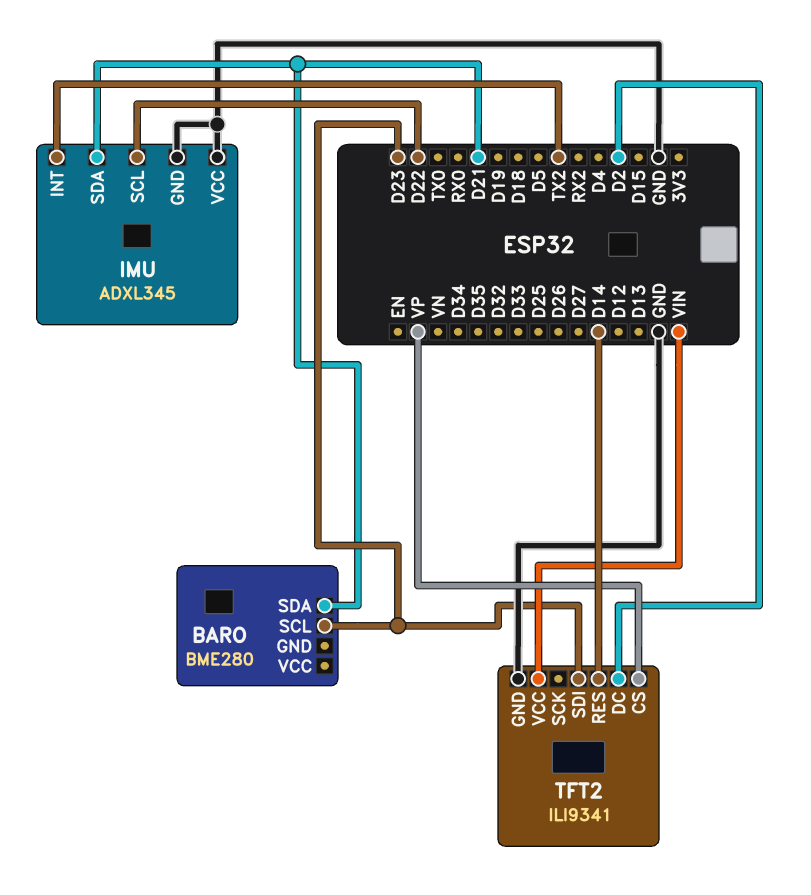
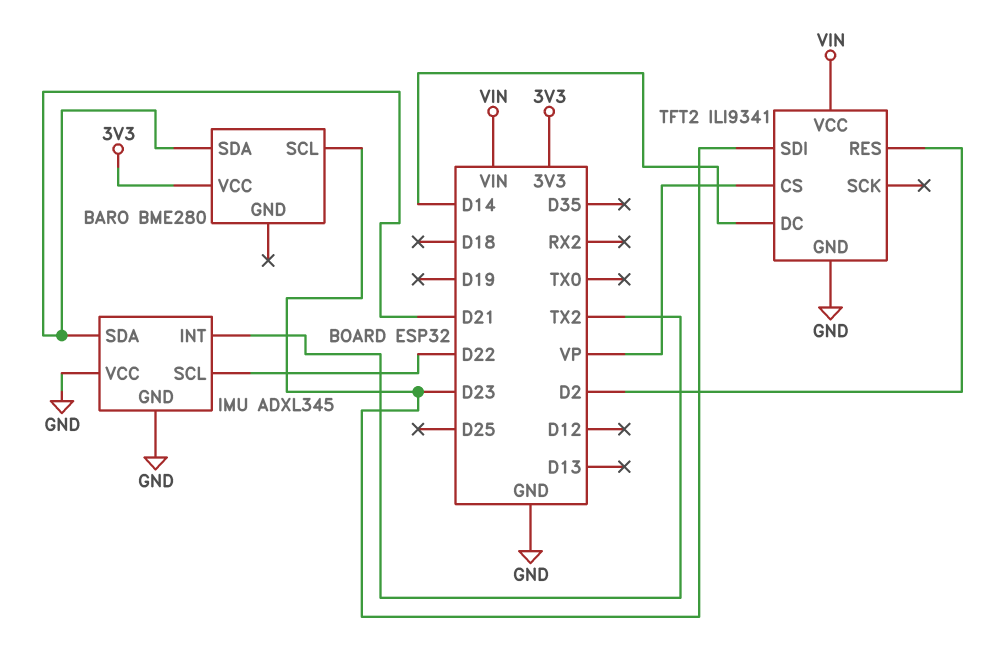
BARO pin VCC: none -> 3V3
TFT2 pin DC: D2 -> D14
TFT2 pin RES: D14 -> D2

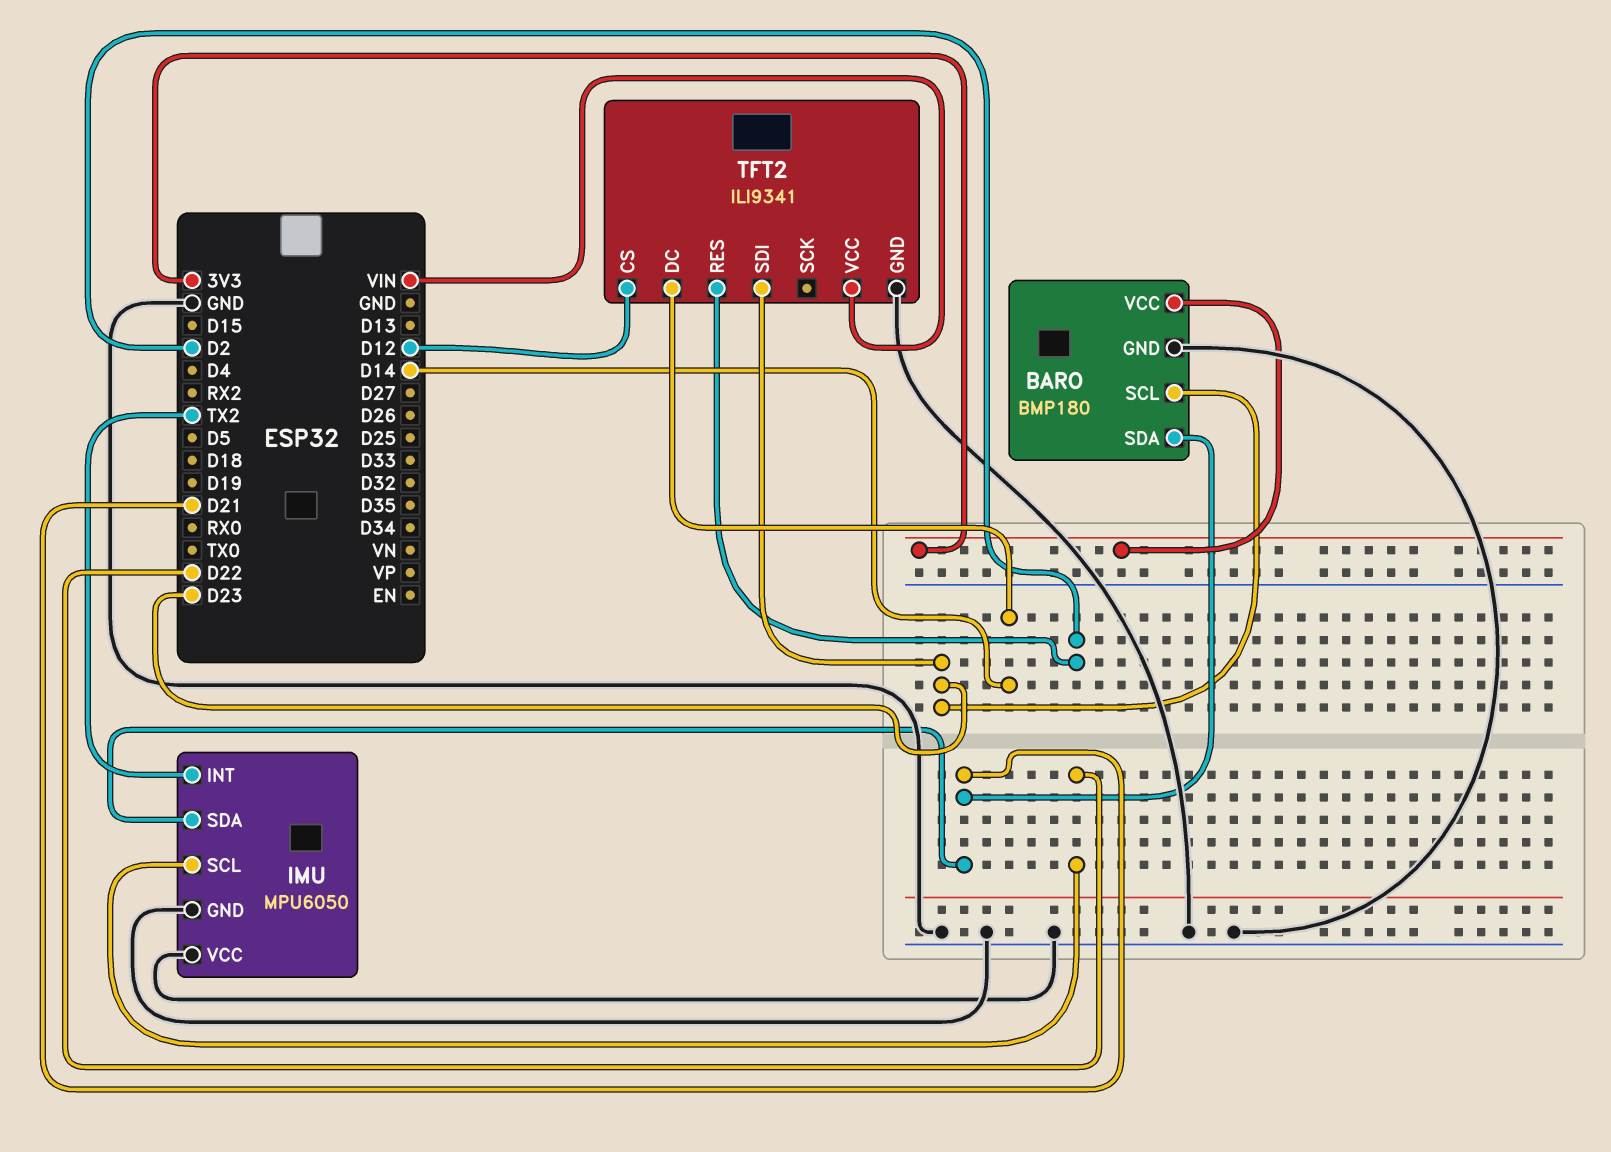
BARO: BME280 -> BMP180
BARO pin GND: none -> GND
IMU: ADXL345 -> MPU6050
TFT2 pin CS: VP -> D12

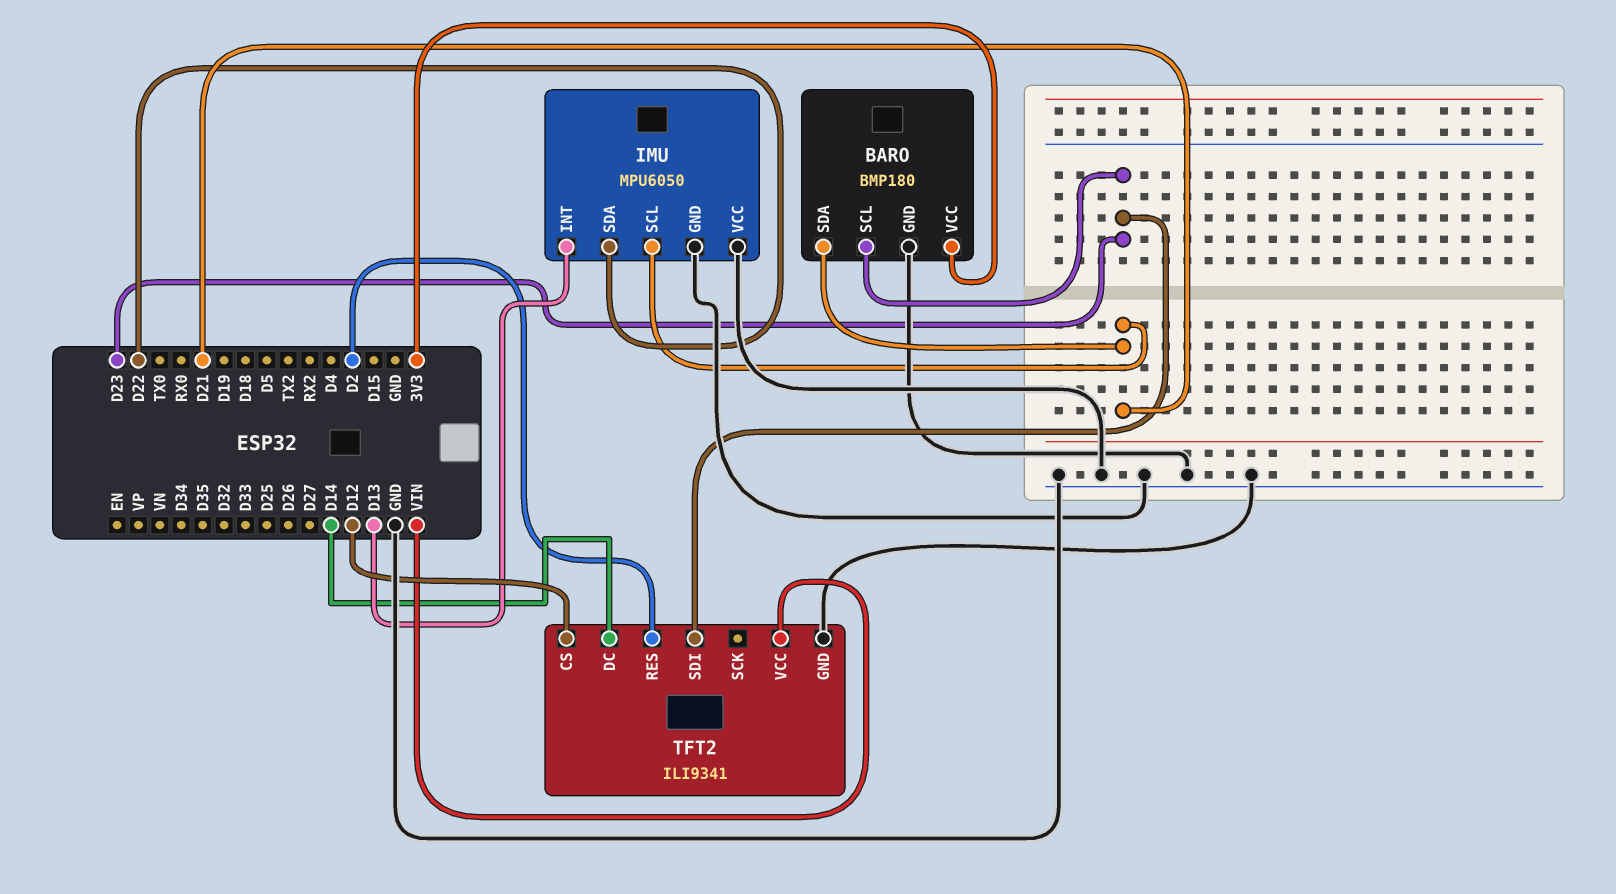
IMU pin INT: TX2 -> D13
IMU pin SCL: D22 -> D21
IMU pin SDA: D21 -> D22

